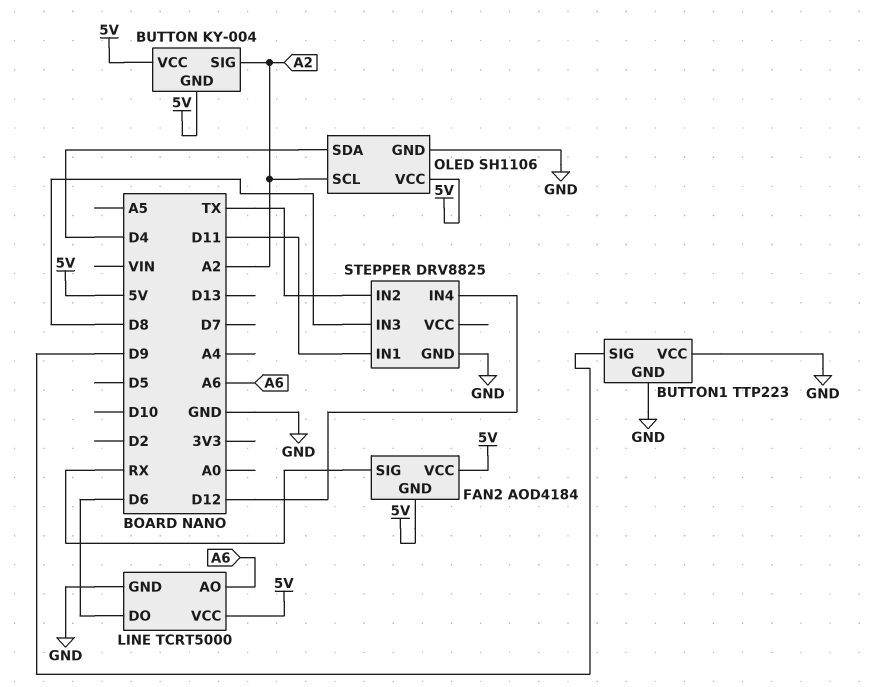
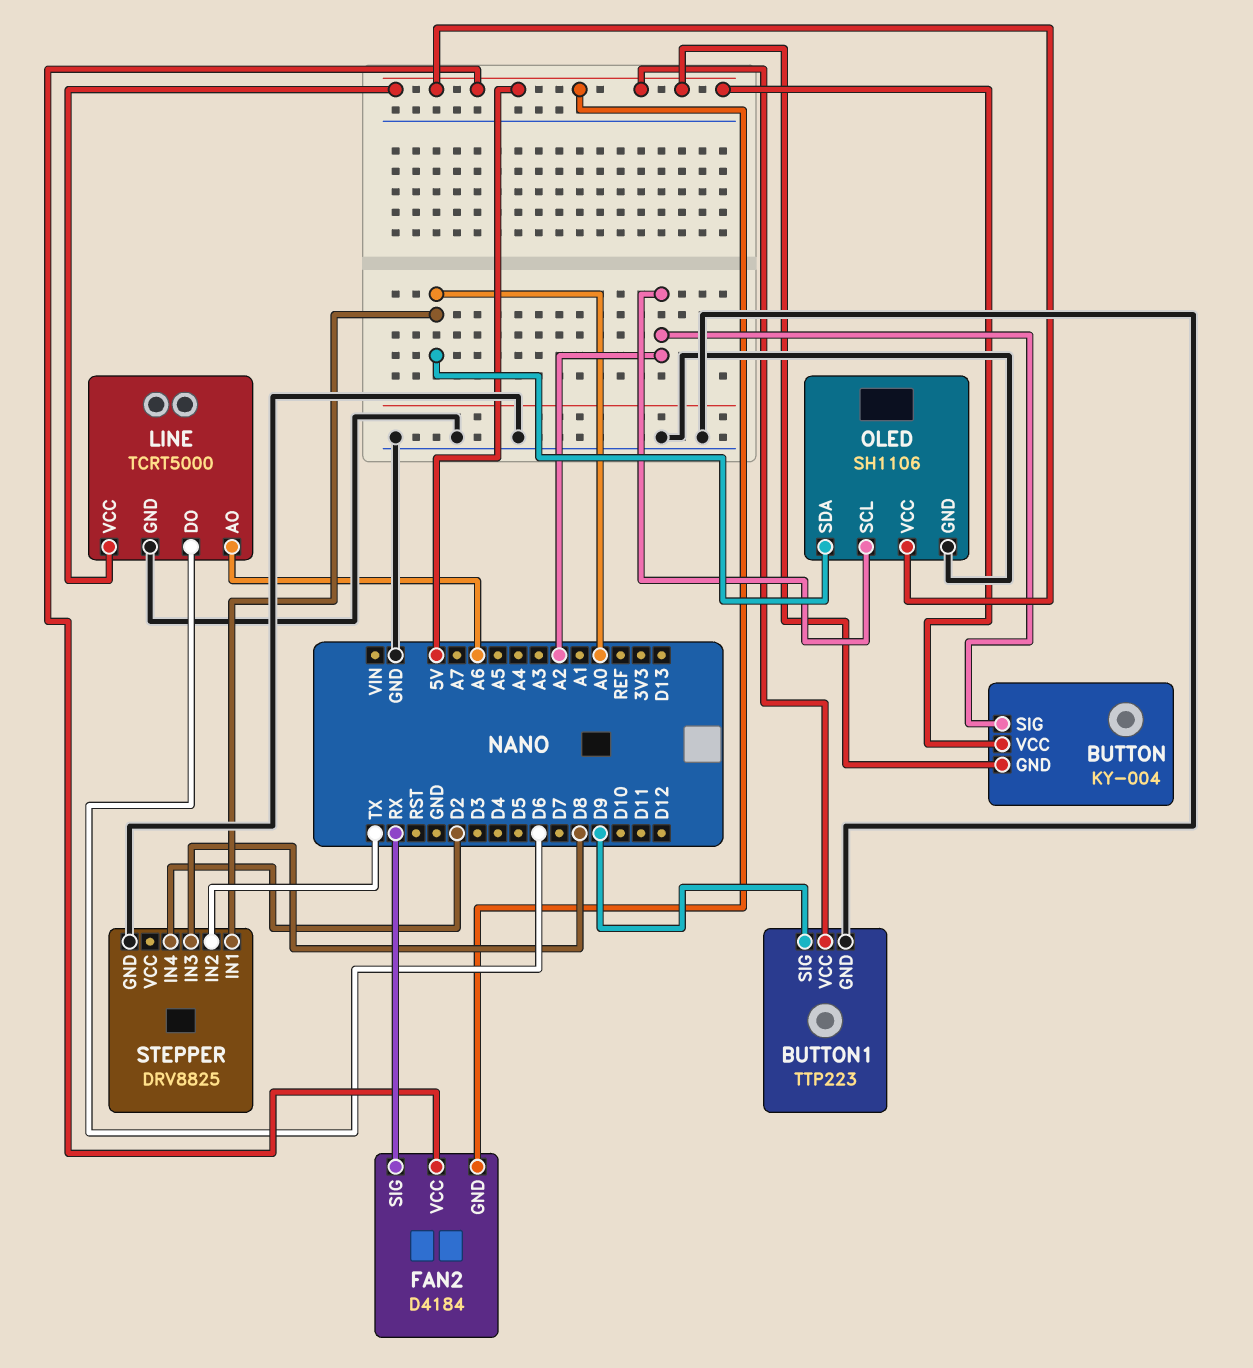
BUTTON1 pin VCC: GND -> 5V
FAN2: AOD4184 -> D4184
OLED pin SDA: D4 -> A0
STEPPER pin IN1: D11 -> A0
STEPPER pin IN4: D12 -> D2

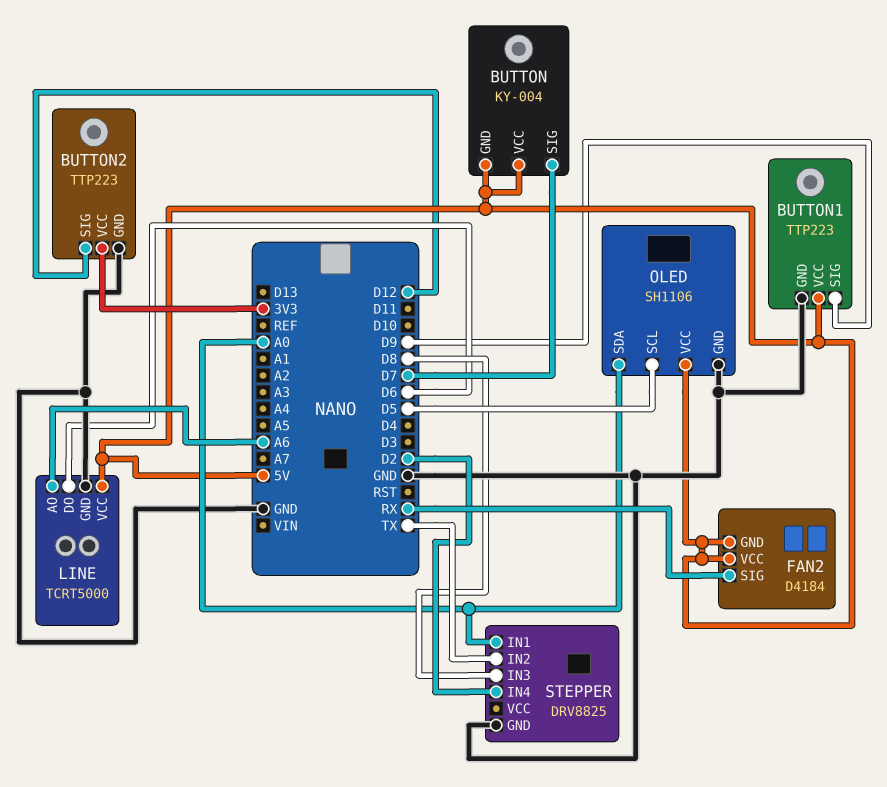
BUTTON pin SIG: A2 -> D7
BUTTON2: none -> TTP223
BUTTON2 pin GND: none -> GND
BUTTON2 pin SIG: none -> D12
BUTTON2 pin VCC: none -> 3V3
OLED pin SCL: A2 -> D5

